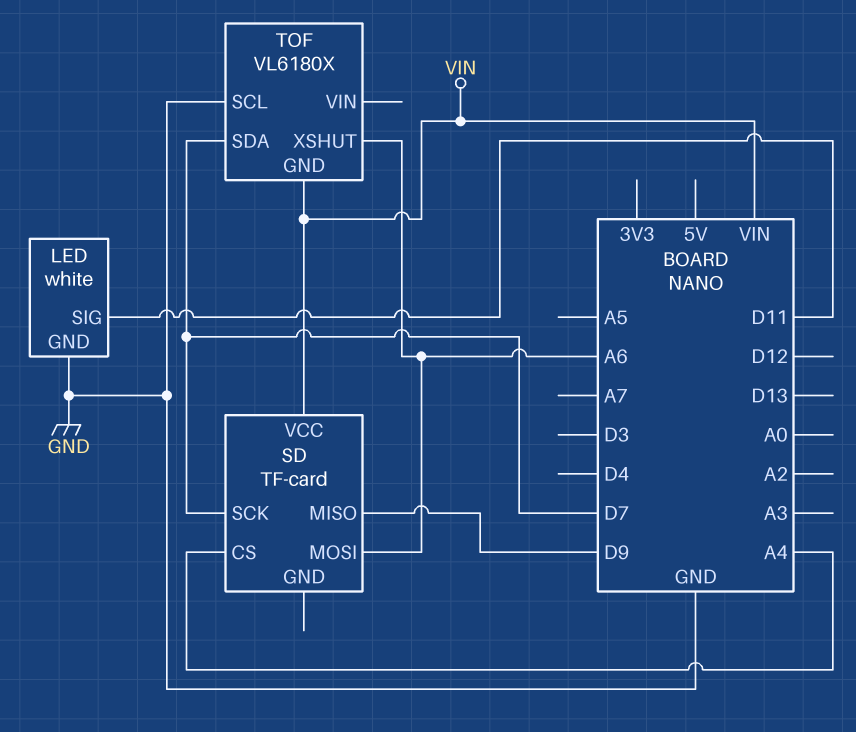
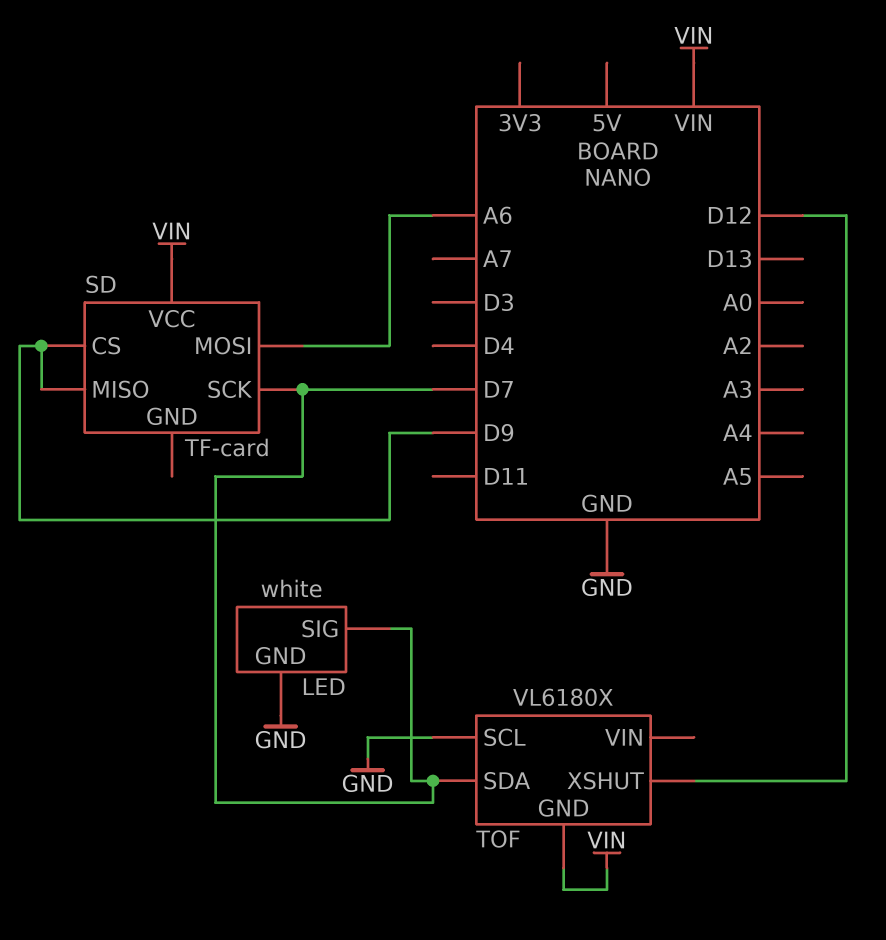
LED pin SIG: D11 -> D7
SD pin CS: A4 -> D9
TOF pin XSHUT: A6 -> D12

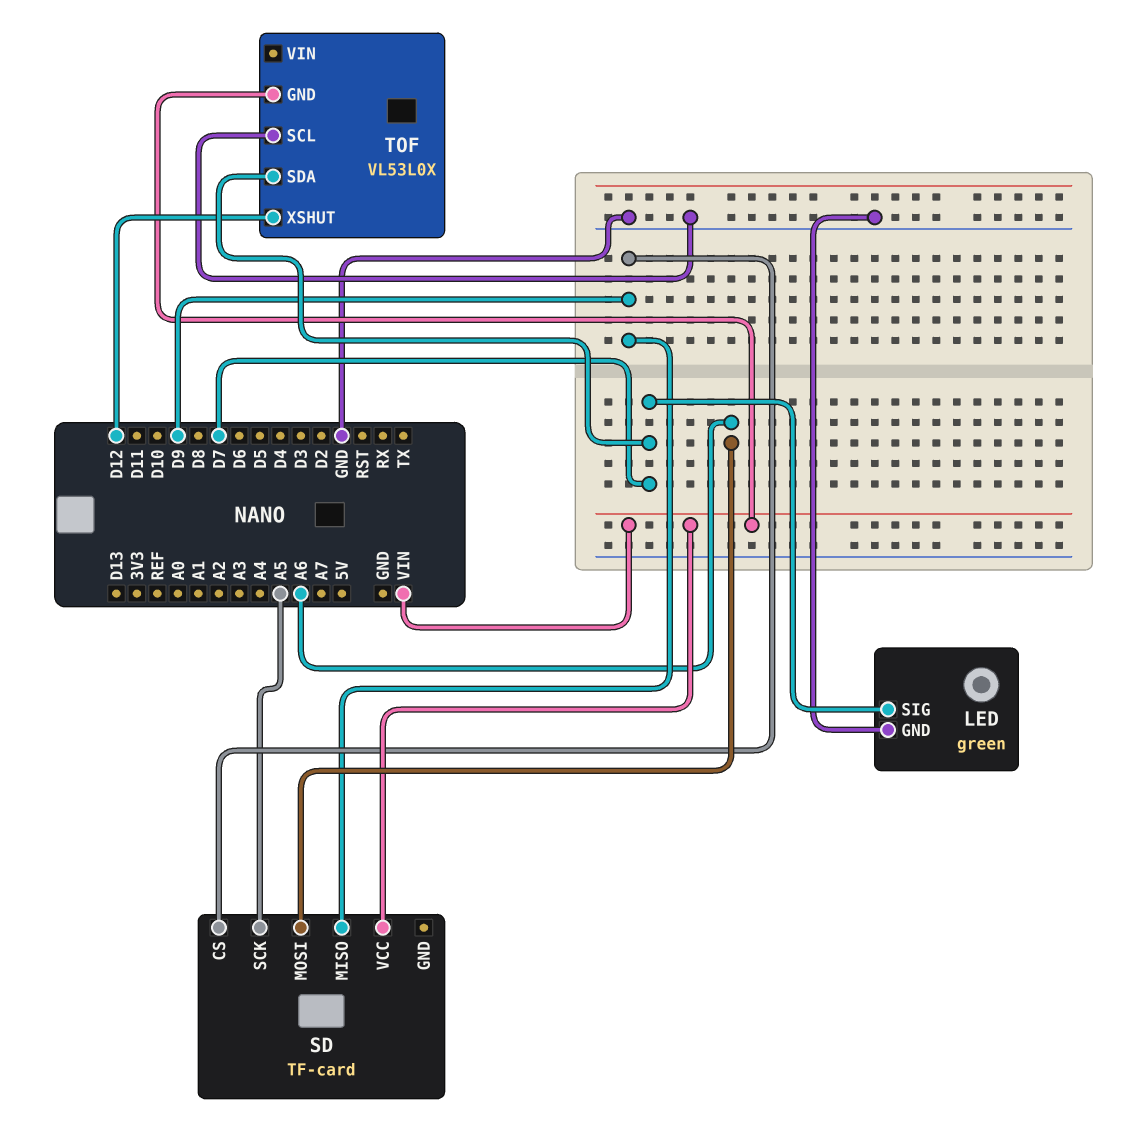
LED: white -> green
SD pin SCK: D7 -> A5
TOF: VL6180X -> VL53L0X

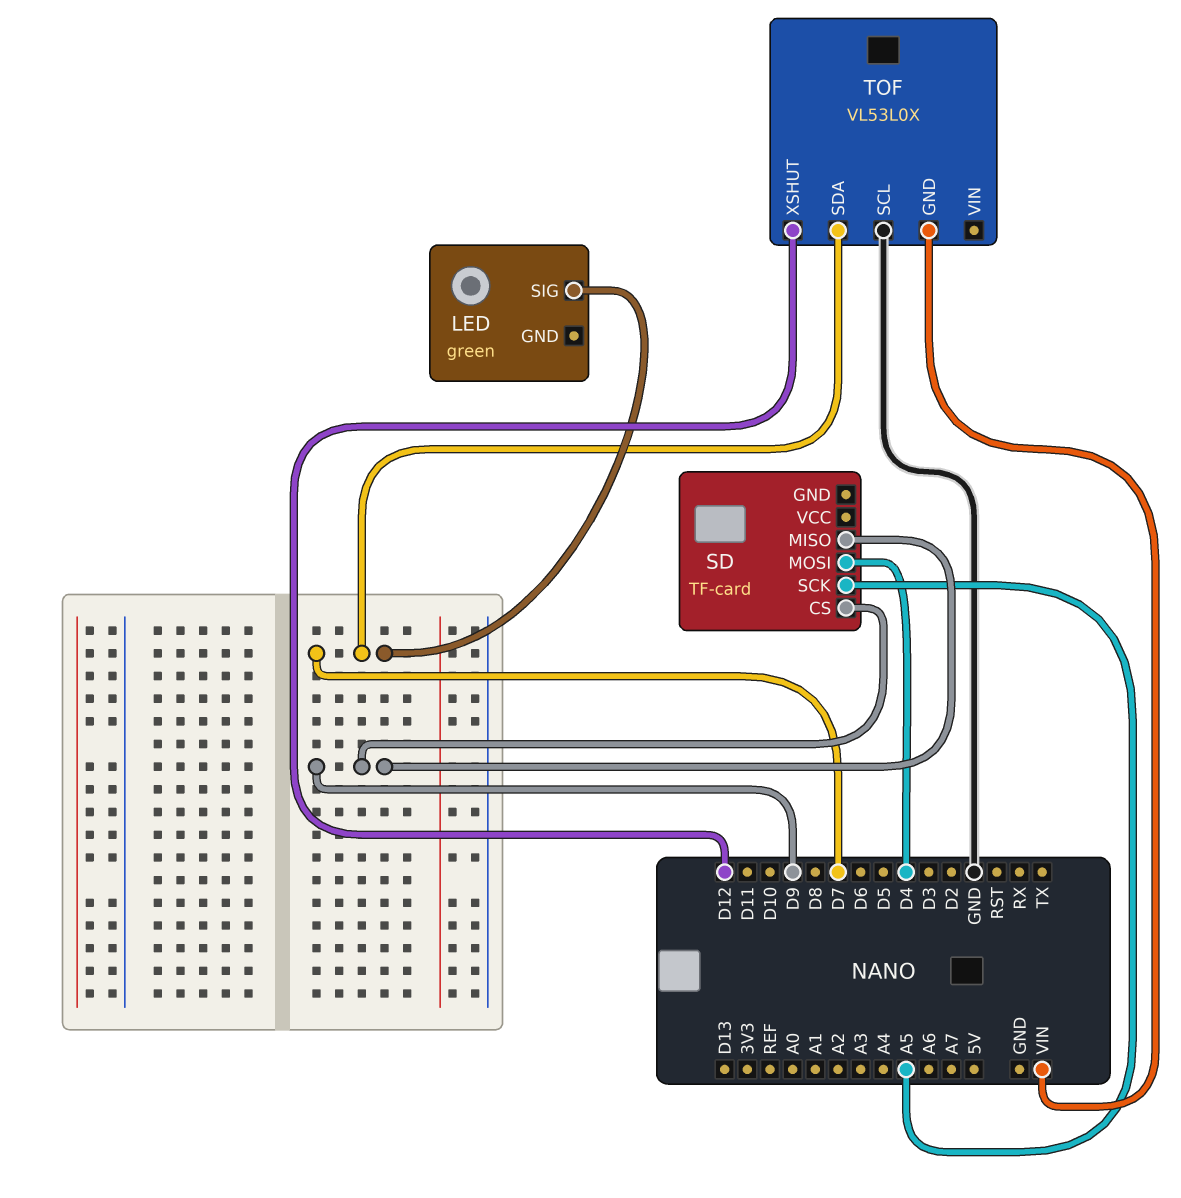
LED pin GND: GND -> none
SD pin MOSI: A6 -> D4
SD pin VCC: VIN -> none

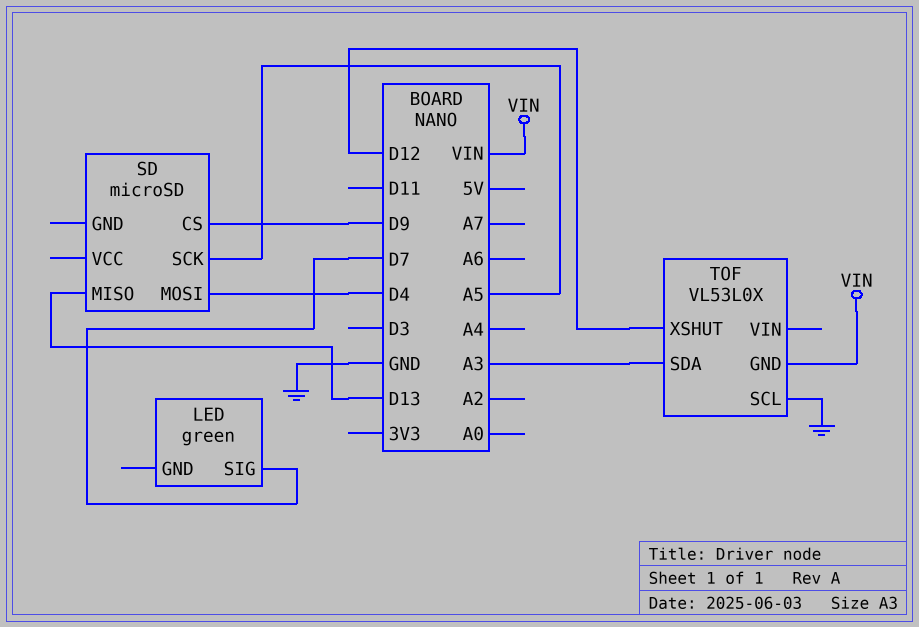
SD: TF-card -> microSD
SD pin MISO: D9 -> D13
TOF pin SDA: D7 -> A3

